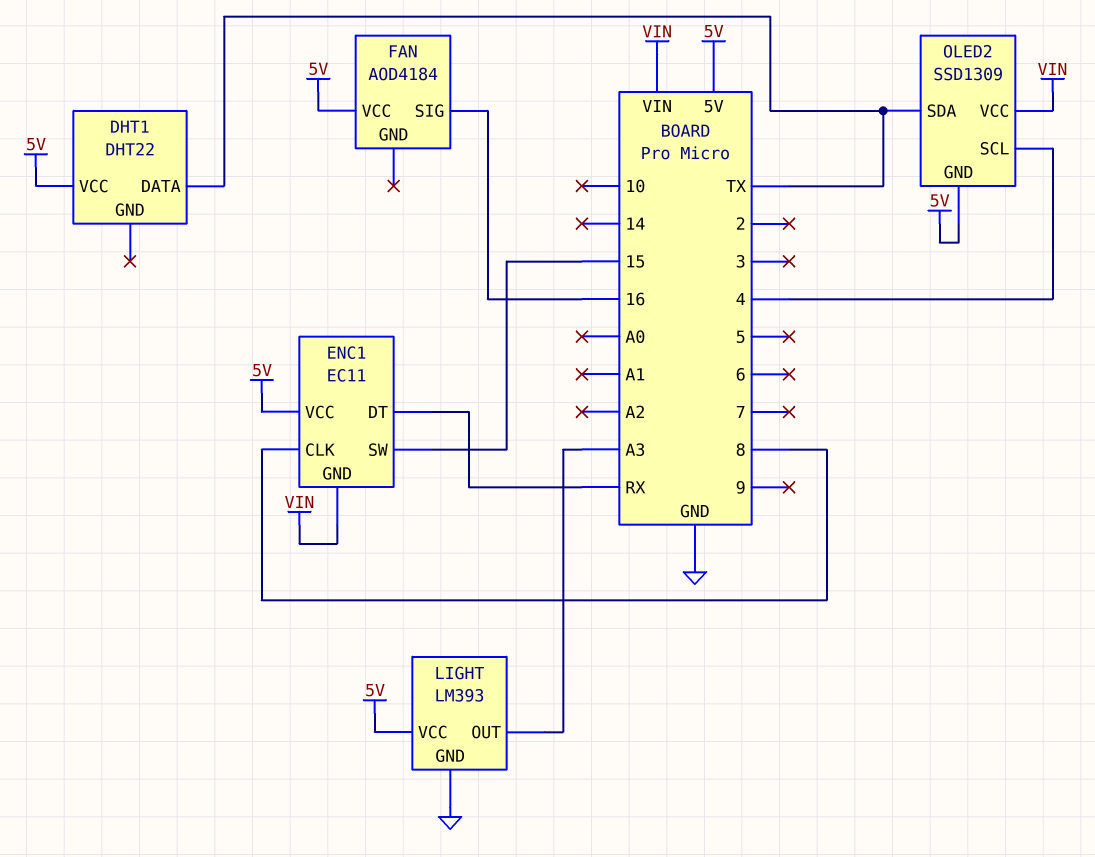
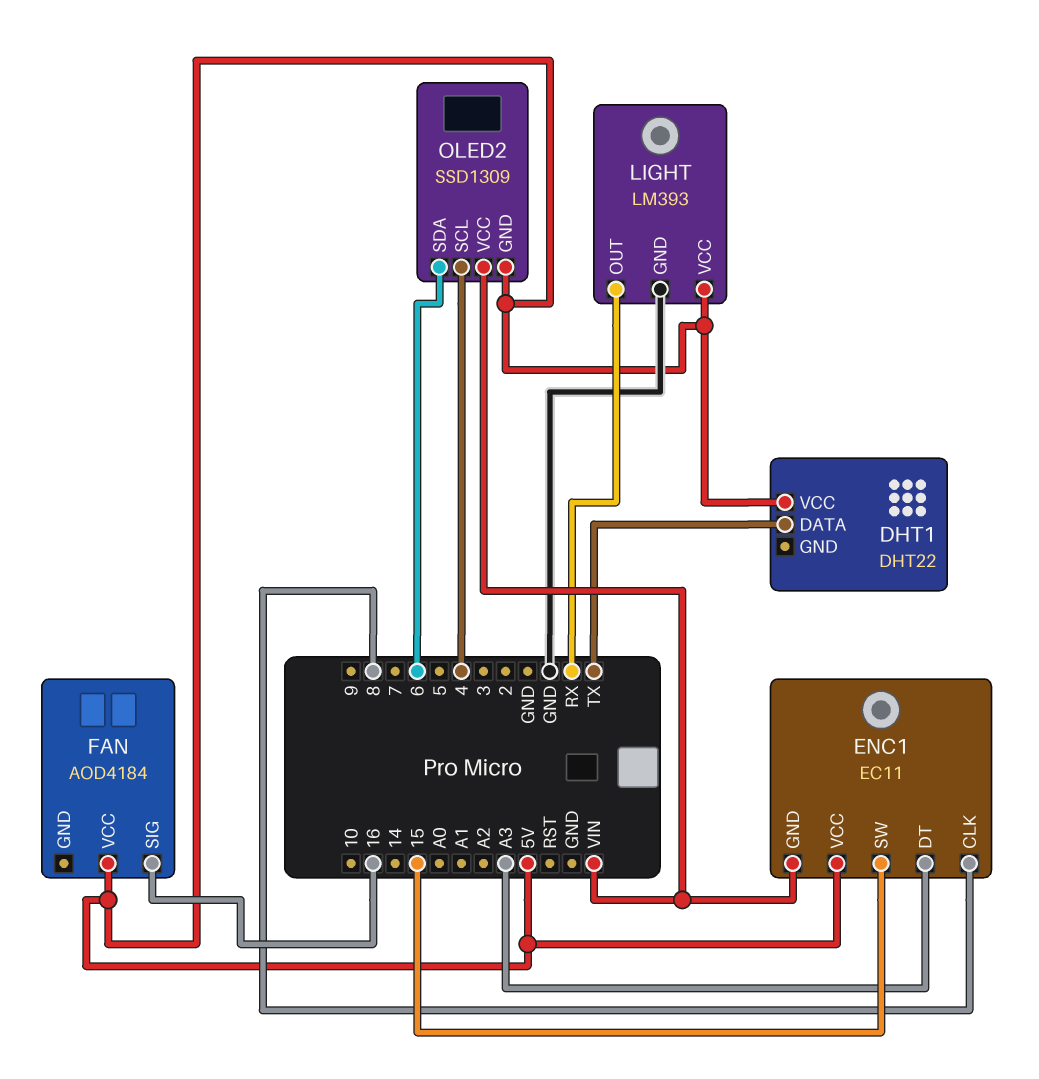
ENC1 pin DT: RX -> A3
LIGHT pin OUT: A3 -> RX
OLED2 pin SDA: TX -> 6

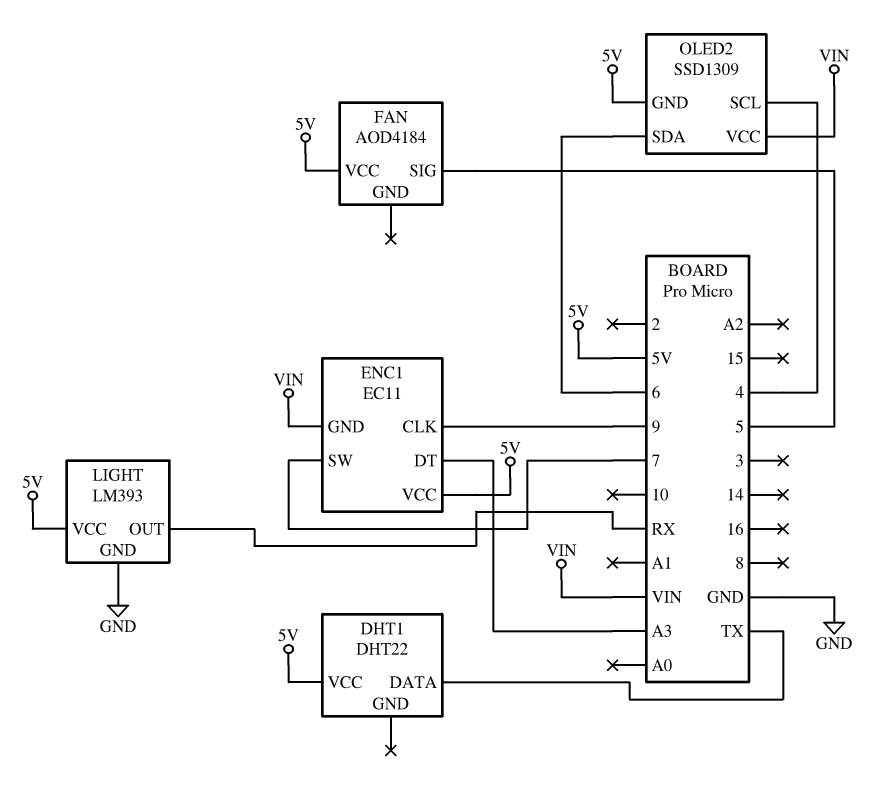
ENC1 pin CLK: 8 -> 9
ENC1 pin SW: 15 -> 7
FAN pin SIG: 16 -> 5

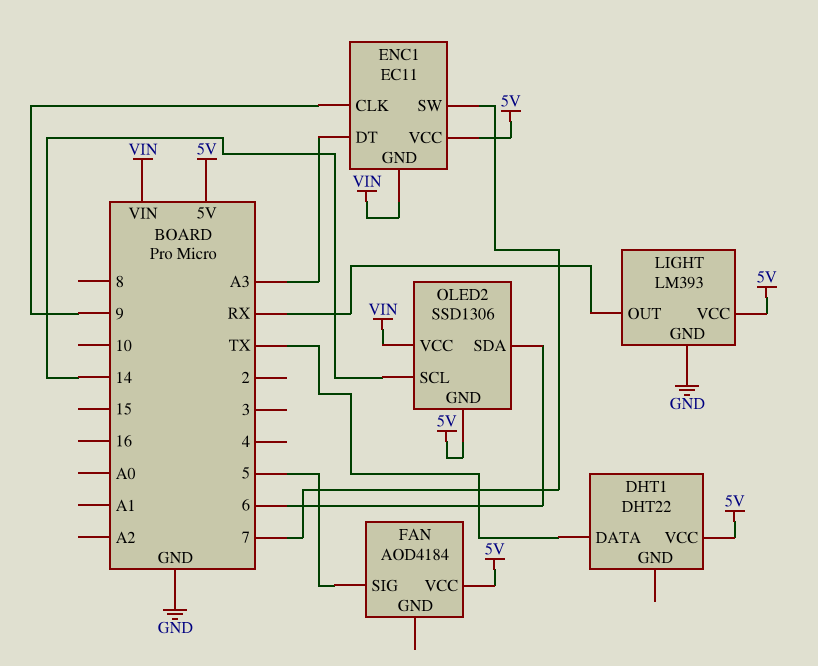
OLED2: SSD1309 -> SSD1306
OLED2 pin SCL: 4 -> 14

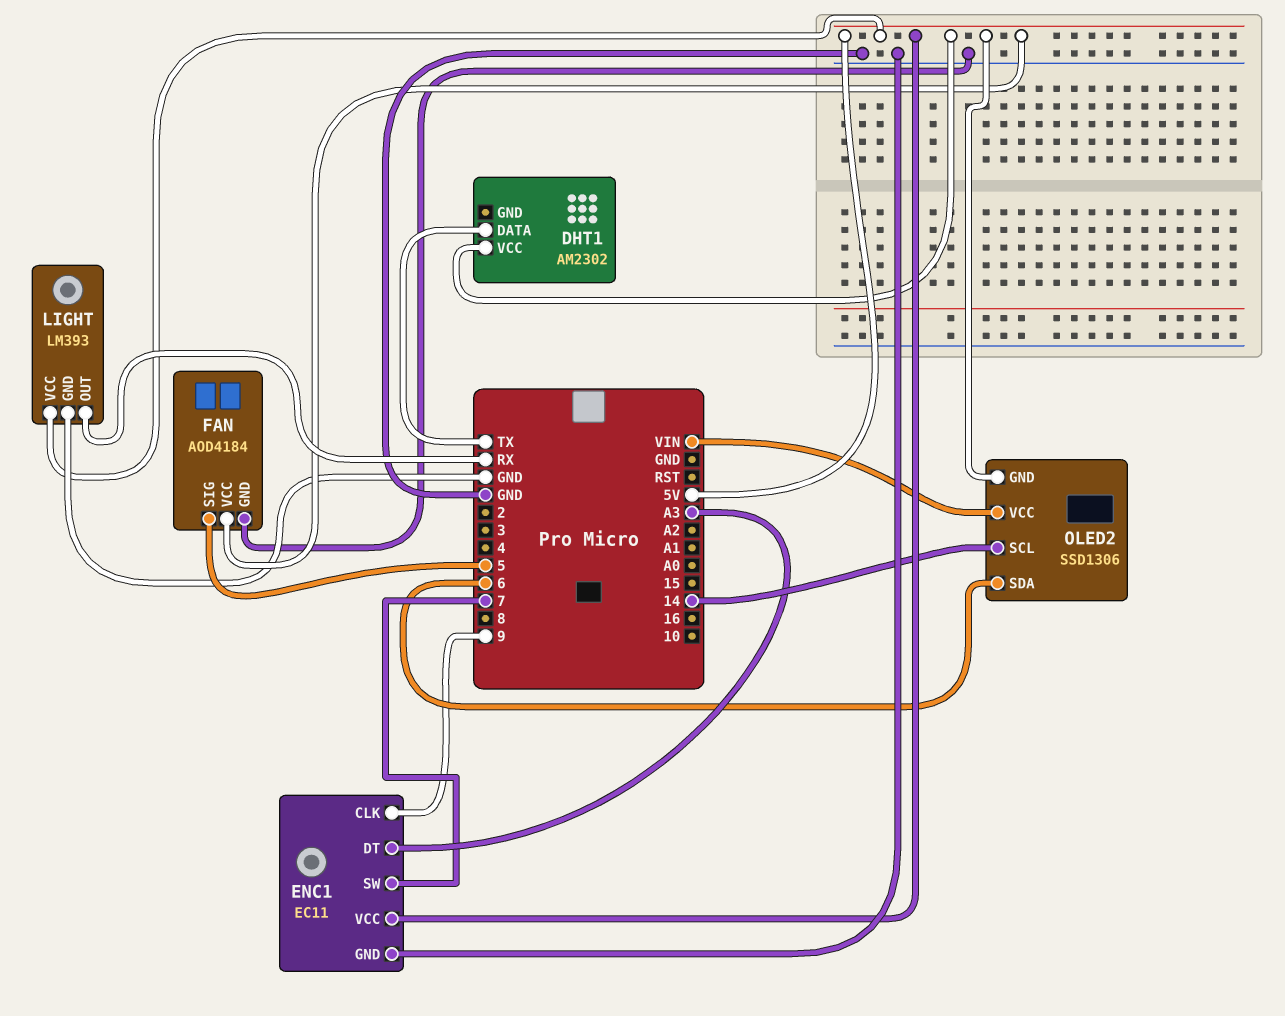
DHT1: DHT22 -> AM2302
ENC1 pin GND: VIN -> GND
FAN pin GND: none -> GND

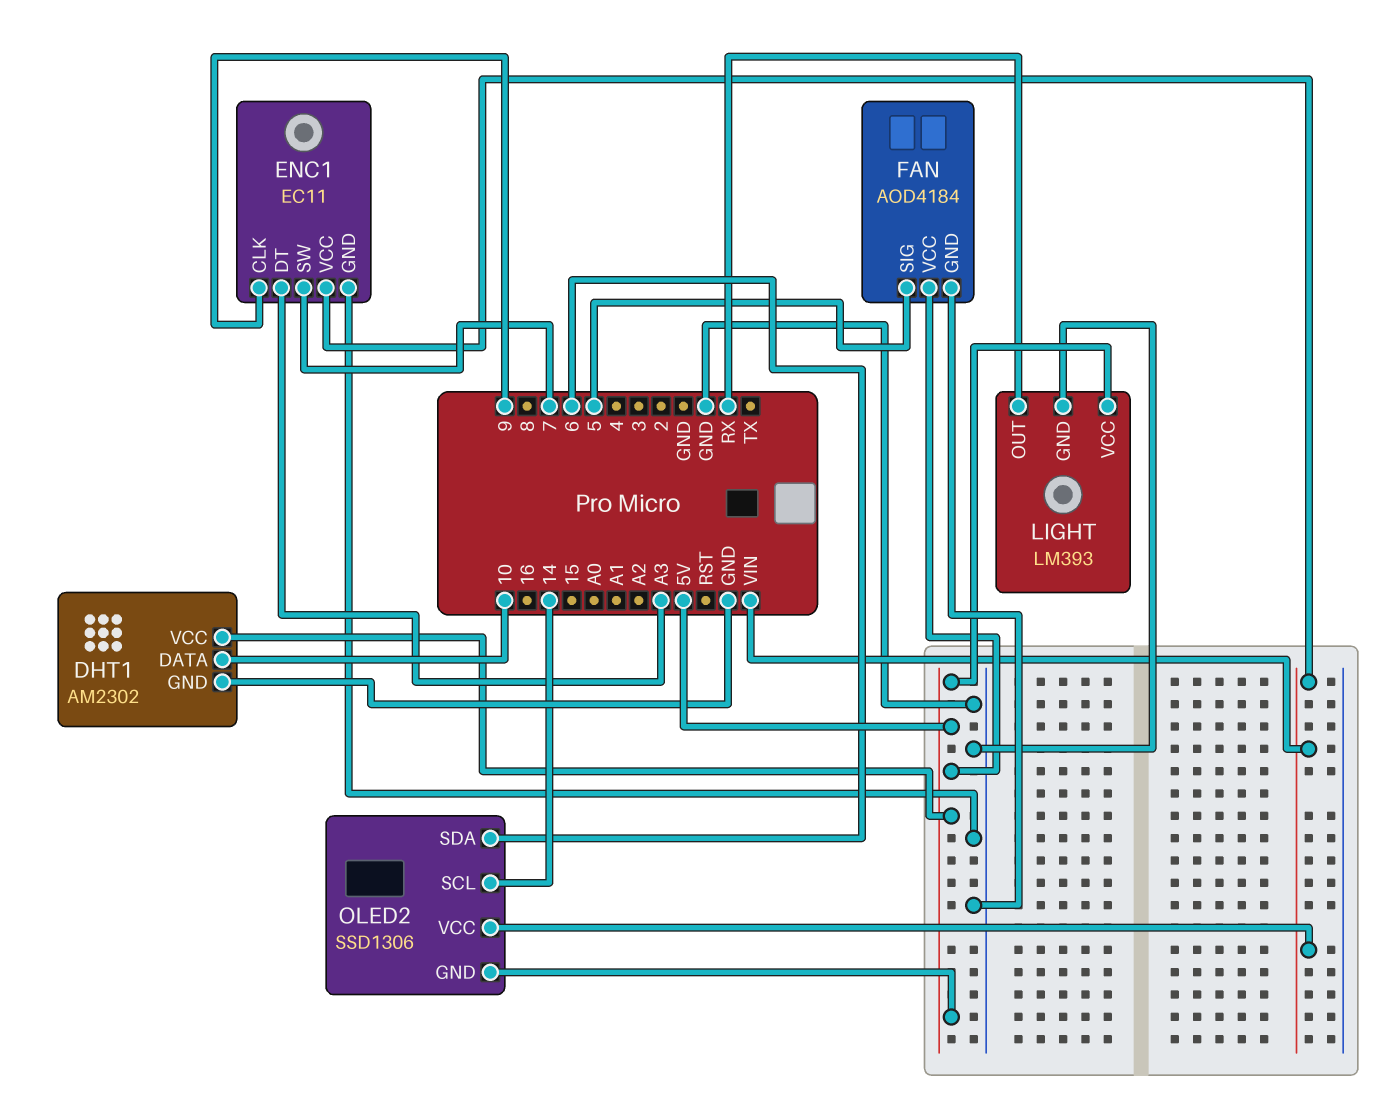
DHT1 pin DATA: TX -> 10
DHT1 pin GND: none -> GND
ENC1 pin VCC: 5V -> VIN

